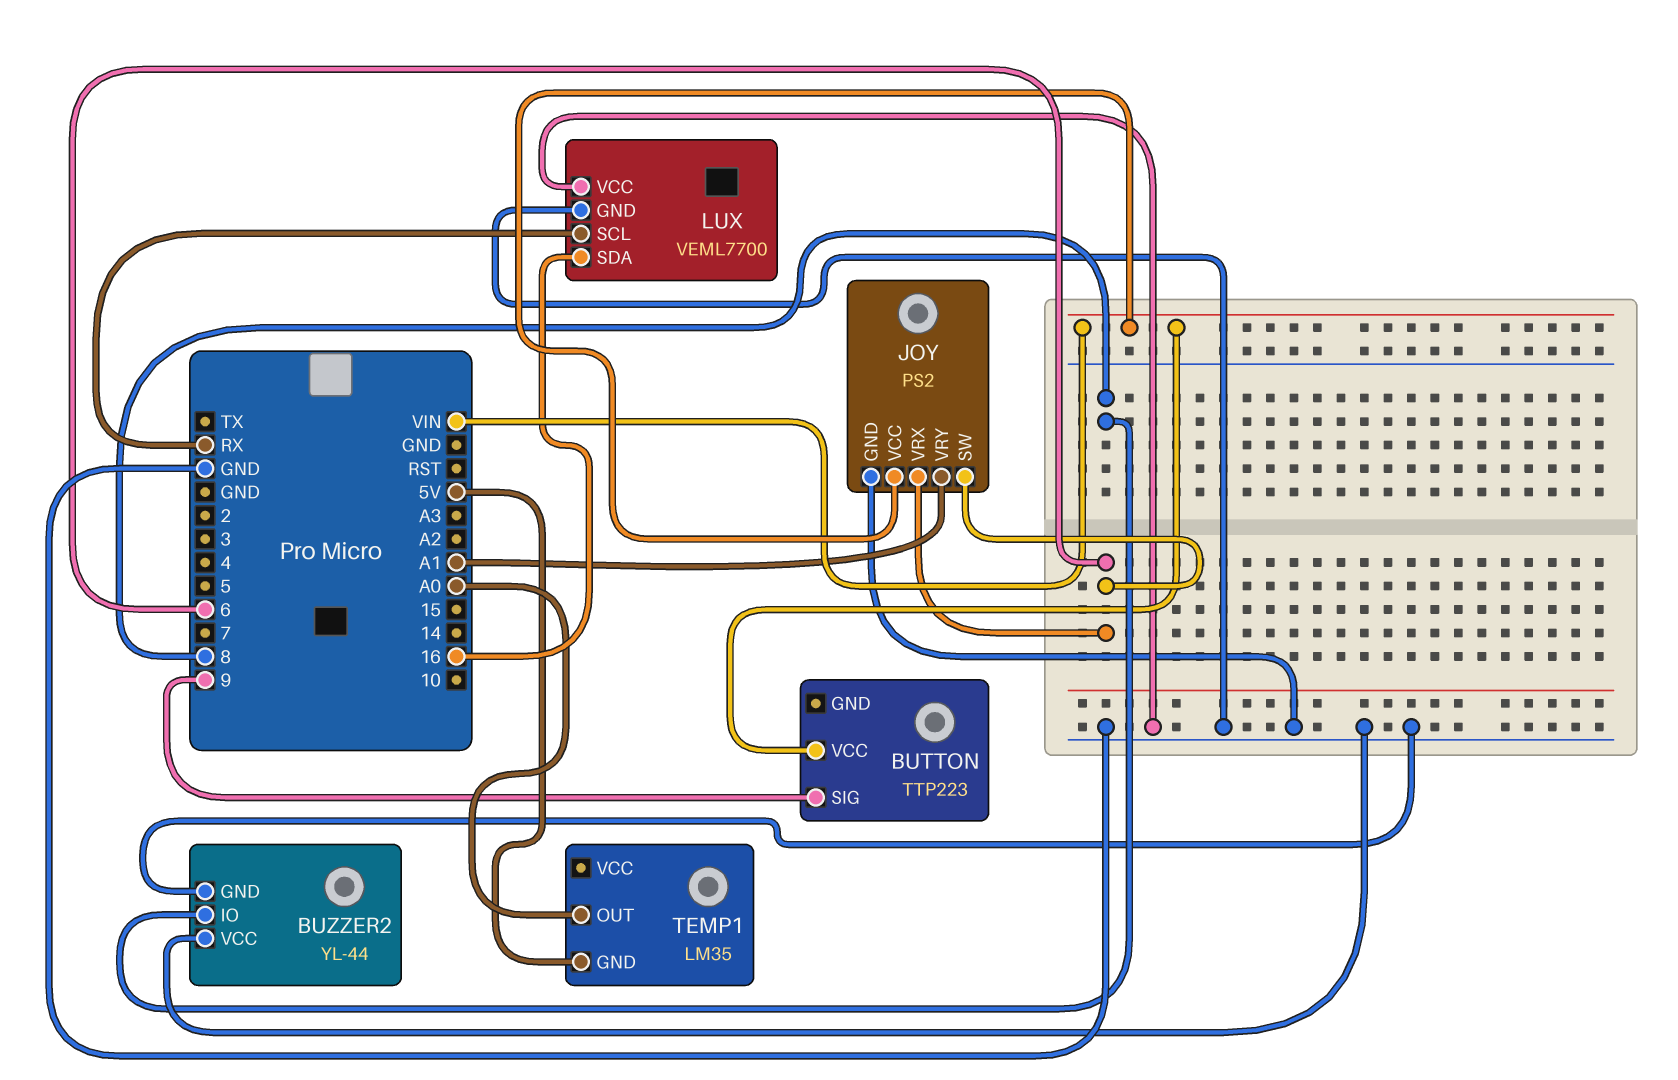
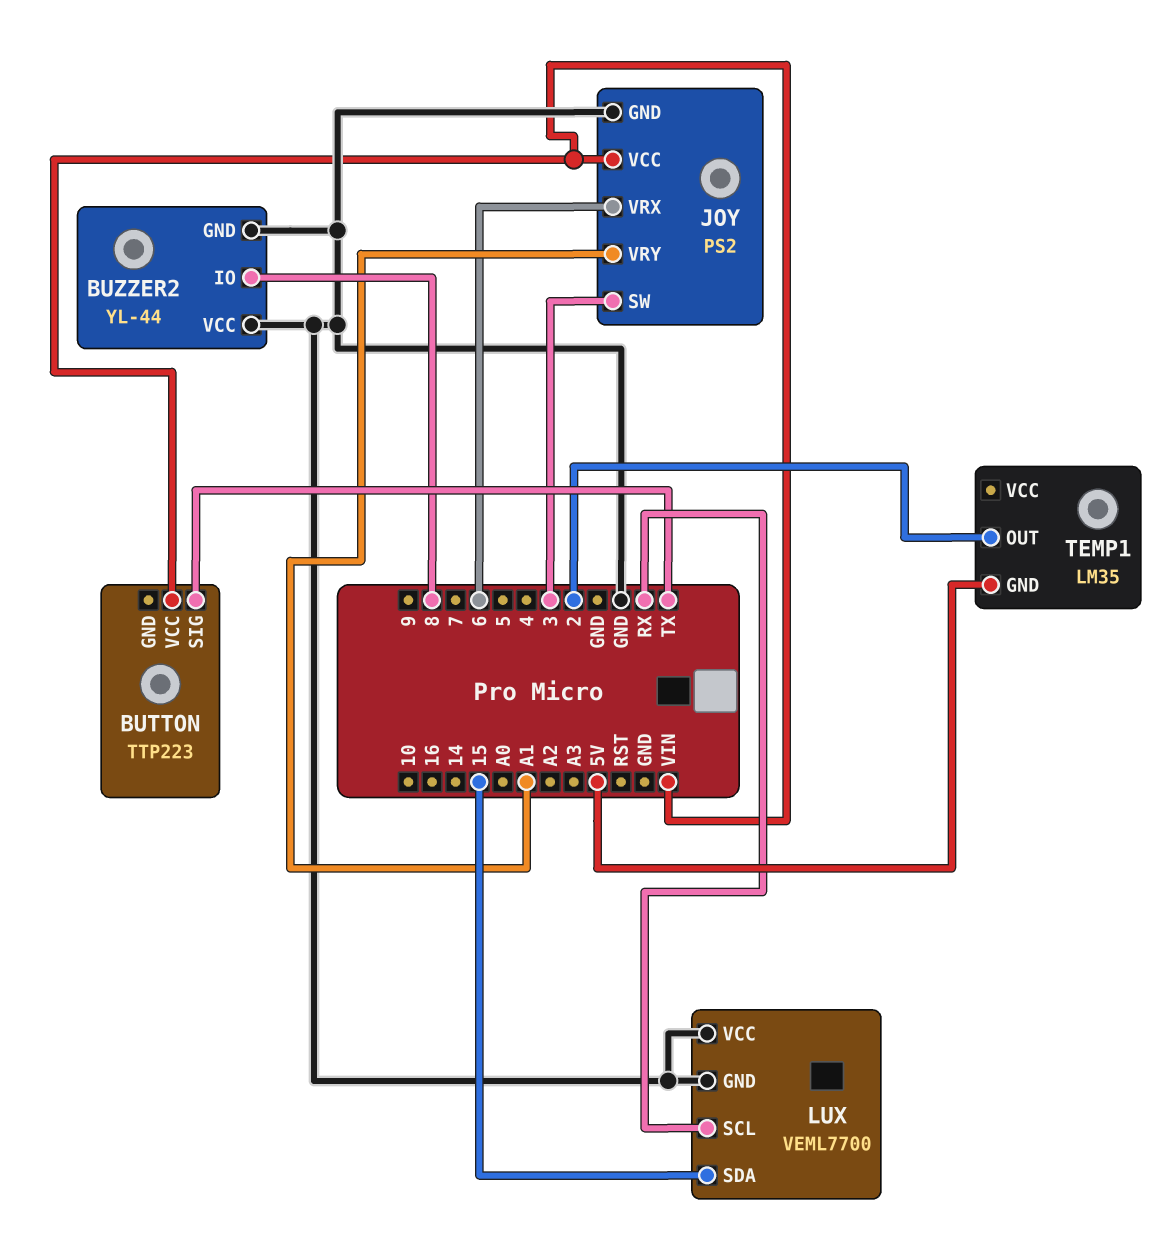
BUTTON pin SIG: 9 -> TX
JOY pin SW: 6 -> 3
LUX pin SDA: 16 -> 15
TEMP1 pin OUT: A0 -> 2

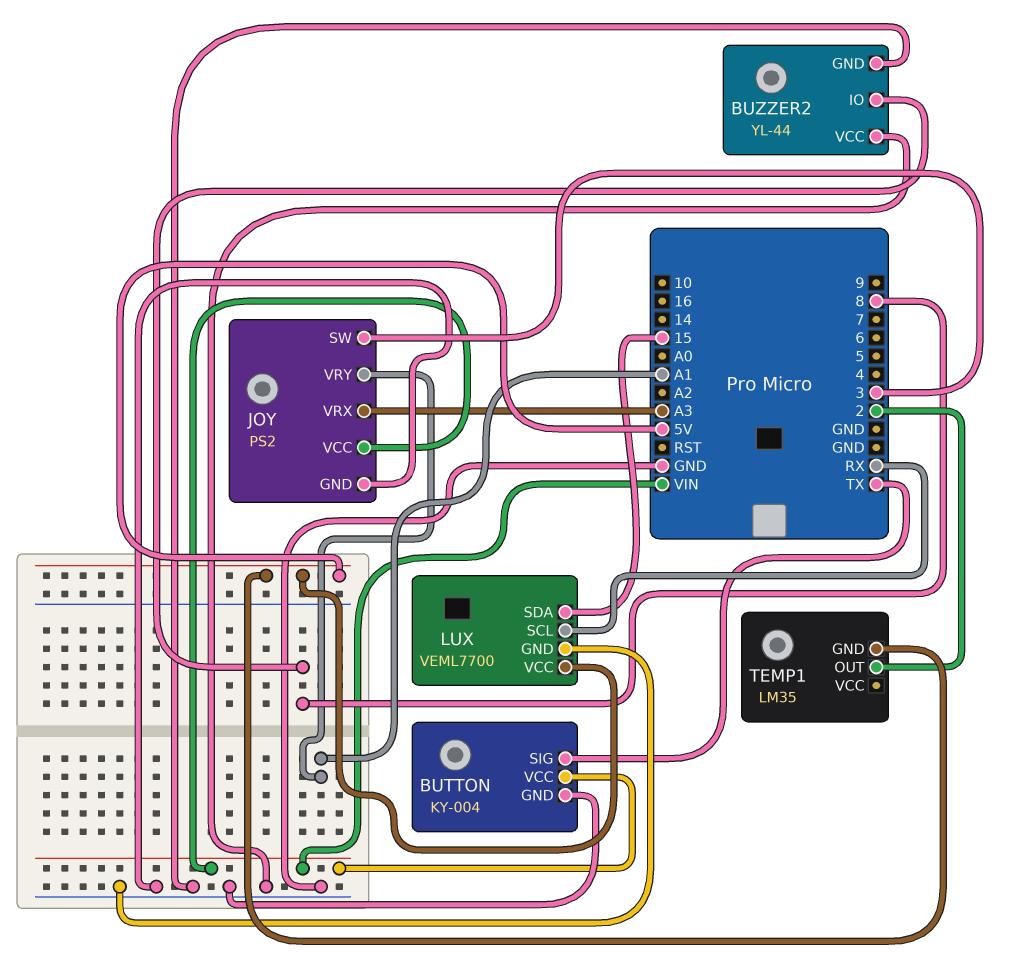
BUTTON: TTP223 -> KY-004
BUTTON pin GND: none -> GND
JOY pin VRX: 6 -> A3
LUX pin VCC: GND -> 5V

